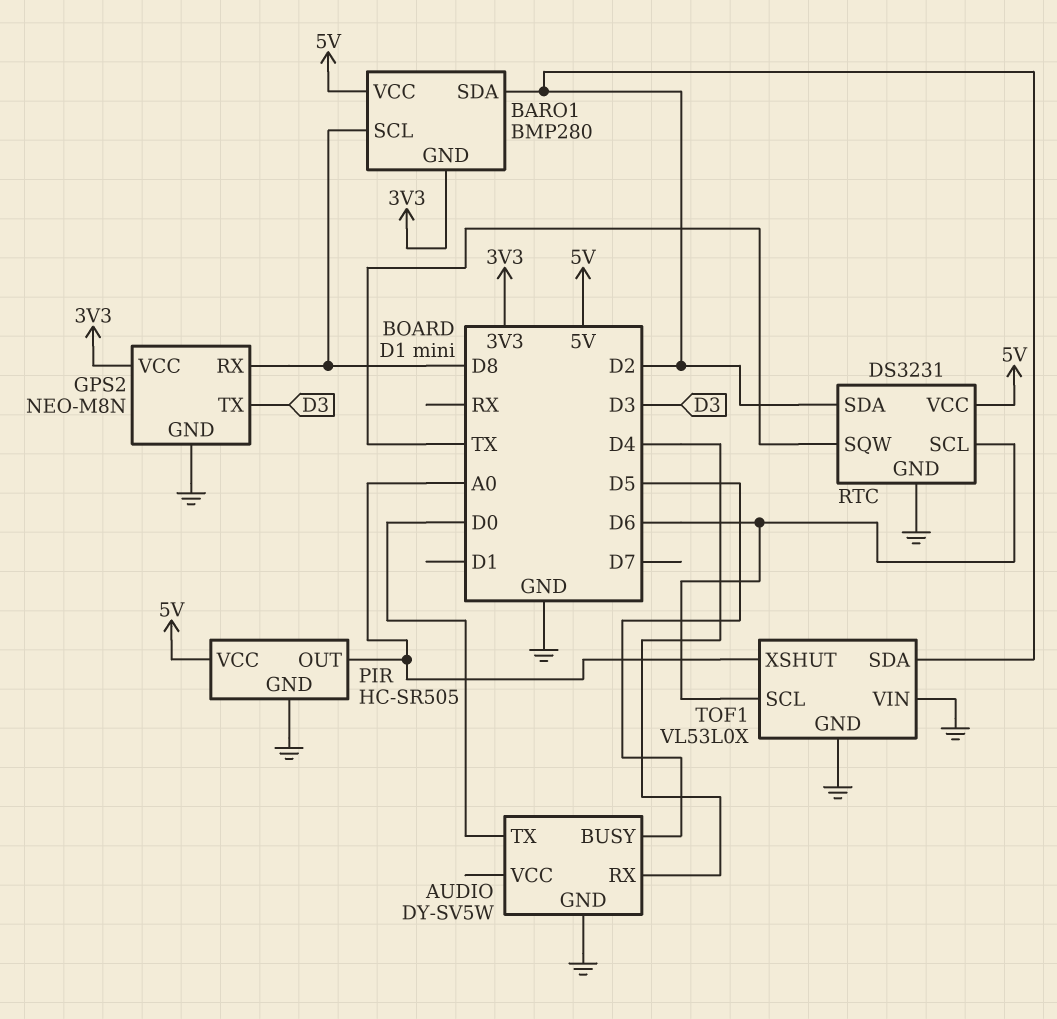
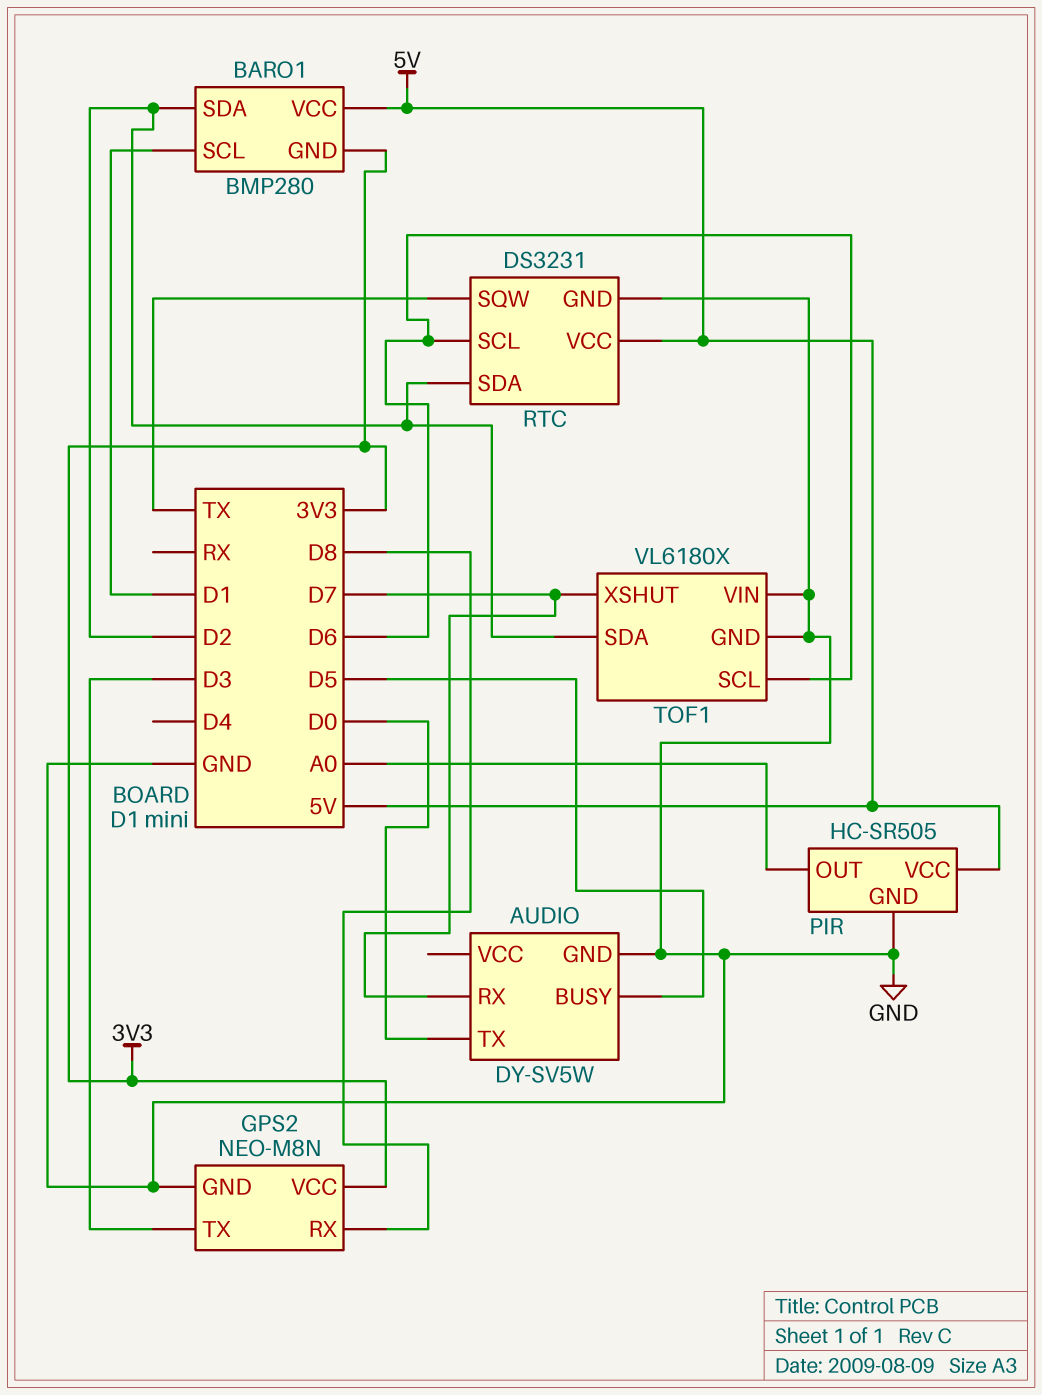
AUDIO pin RX: D4 -> D7
BARO1 pin SCL: D8 -> D1
TOF1: VL53L0X -> VL6180X
TOF1 pin XSHUT: A0 -> D7

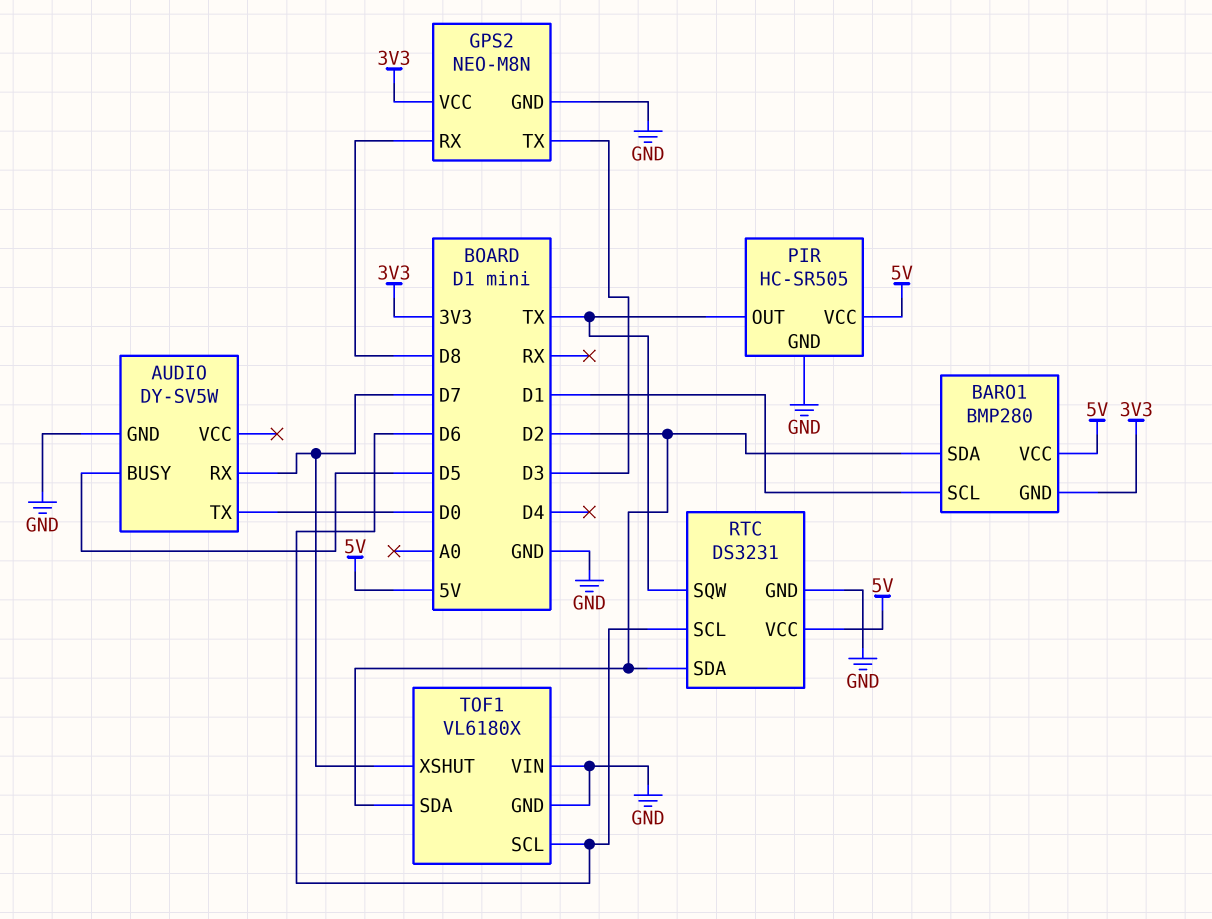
PIR pin OUT: A0 -> TX

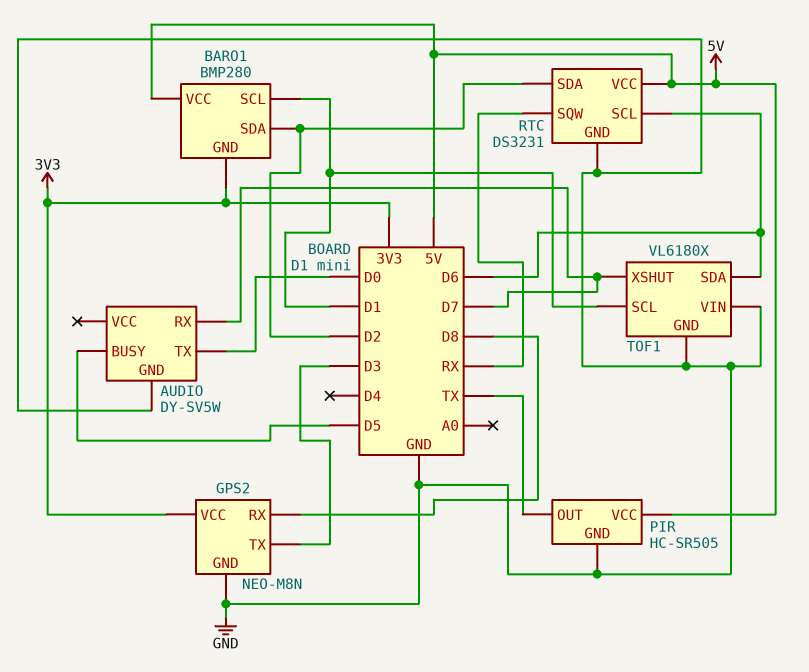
RTC pin SQW: TX -> RX
TOF1 pin SCL: D6 -> D1
TOF1 pin SDA: D2 -> D6

